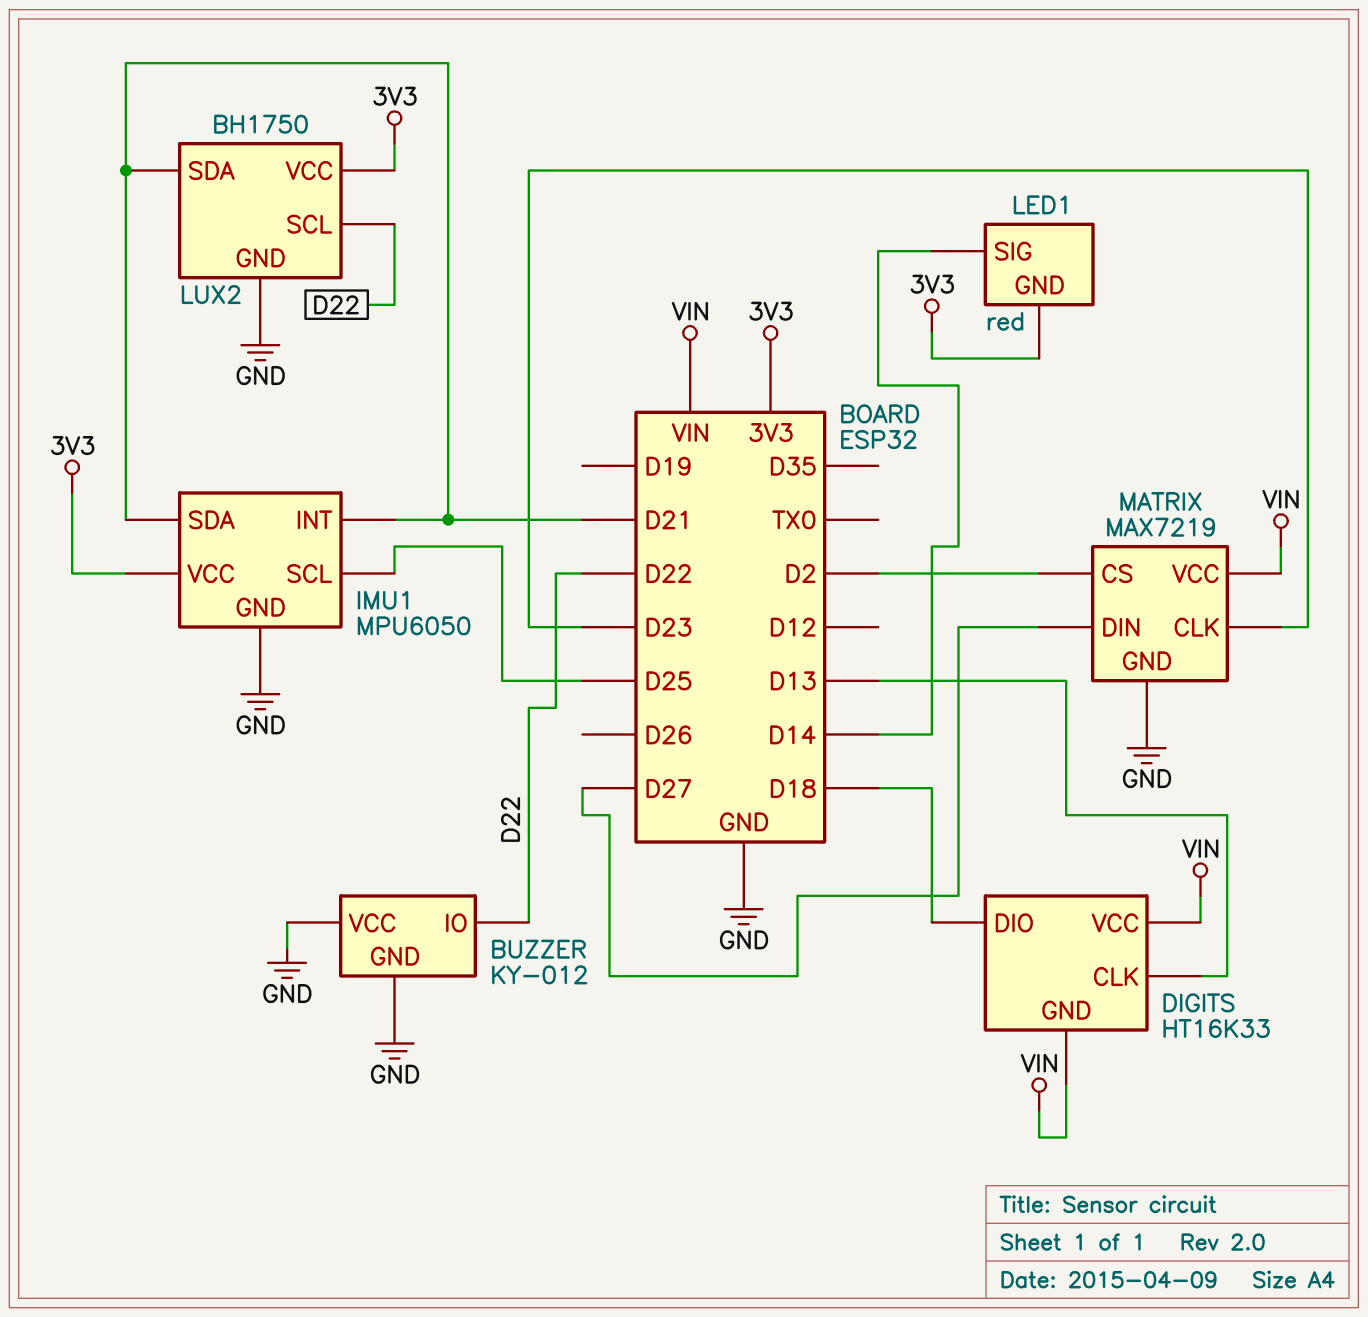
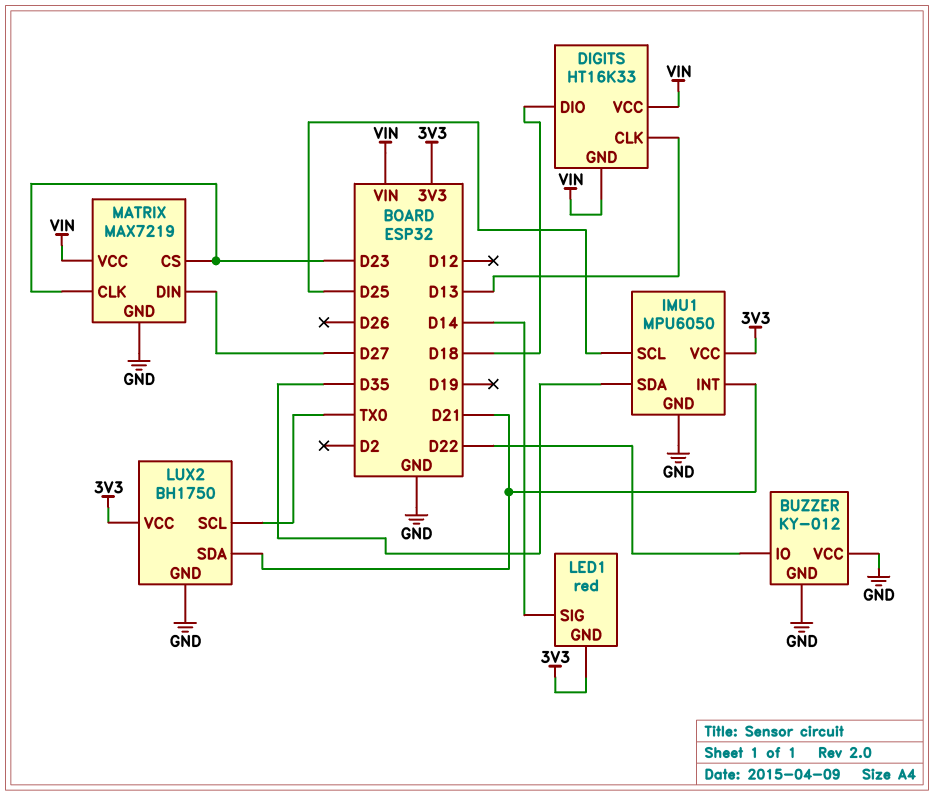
IMU1 pin SDA: D21 -> D35
LUX2 pin SCL: D22 -> TX0
MATRIX pin CS: D2 -> D23

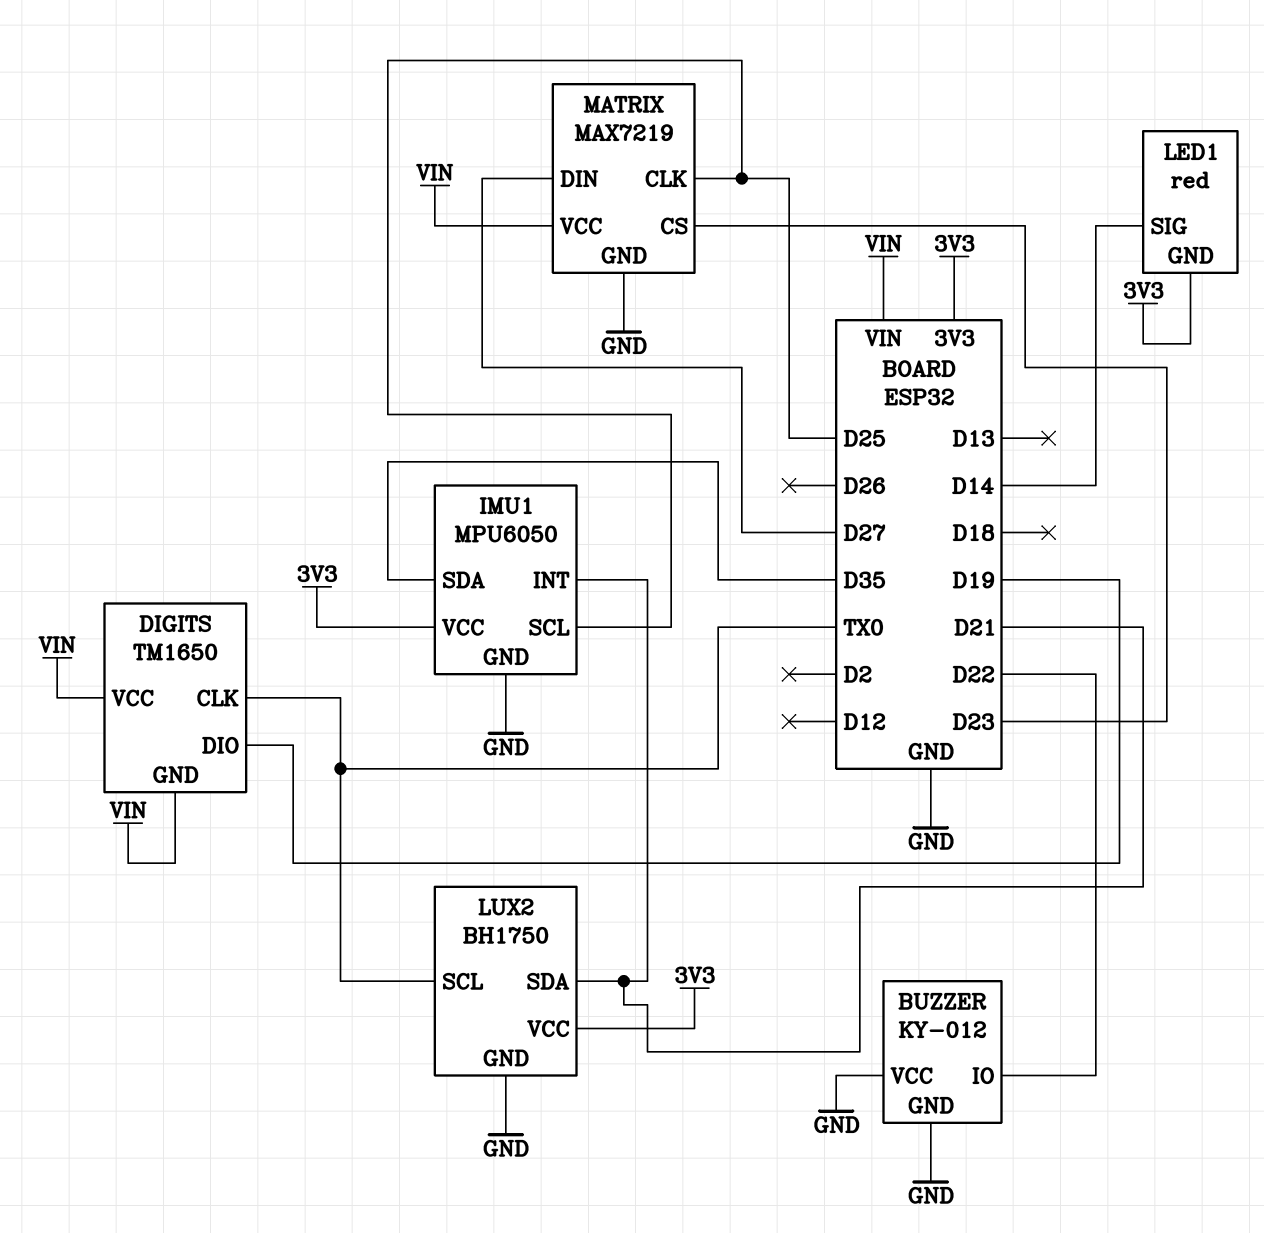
DIGITS: HT16K33 -> TM1650
DIGITS pin CLK: D13 -> TX0
DIGITS pin DIO: D18 -> D19
MATRIX pin CLK: D23 -> D25

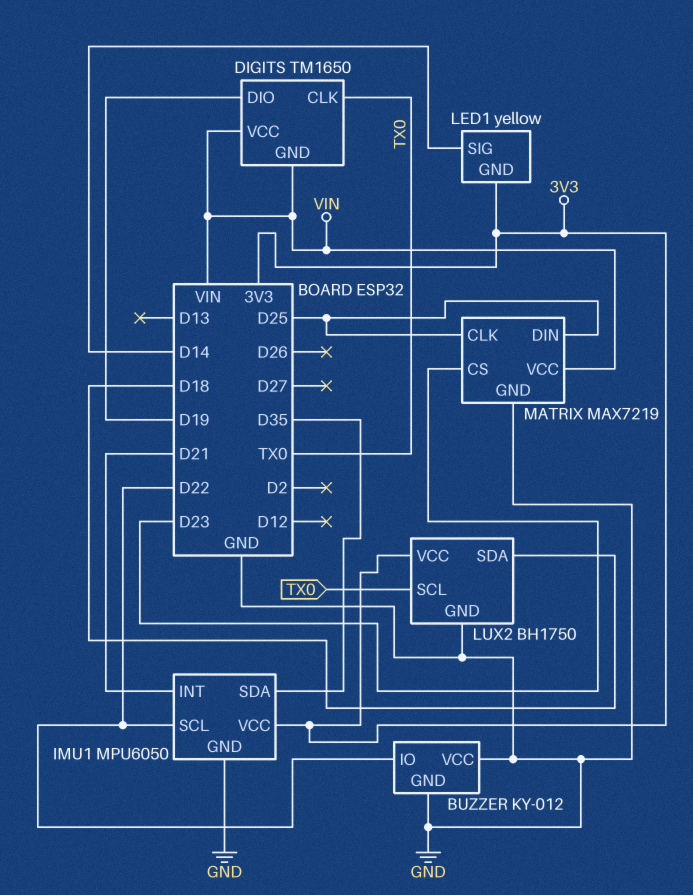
IMU1 pin SCL: D25 -> D22
LED1: red -> yellow
LUX2 pin SDA: D21 -> D18
MATRIX pin DIN: D27 -> D25

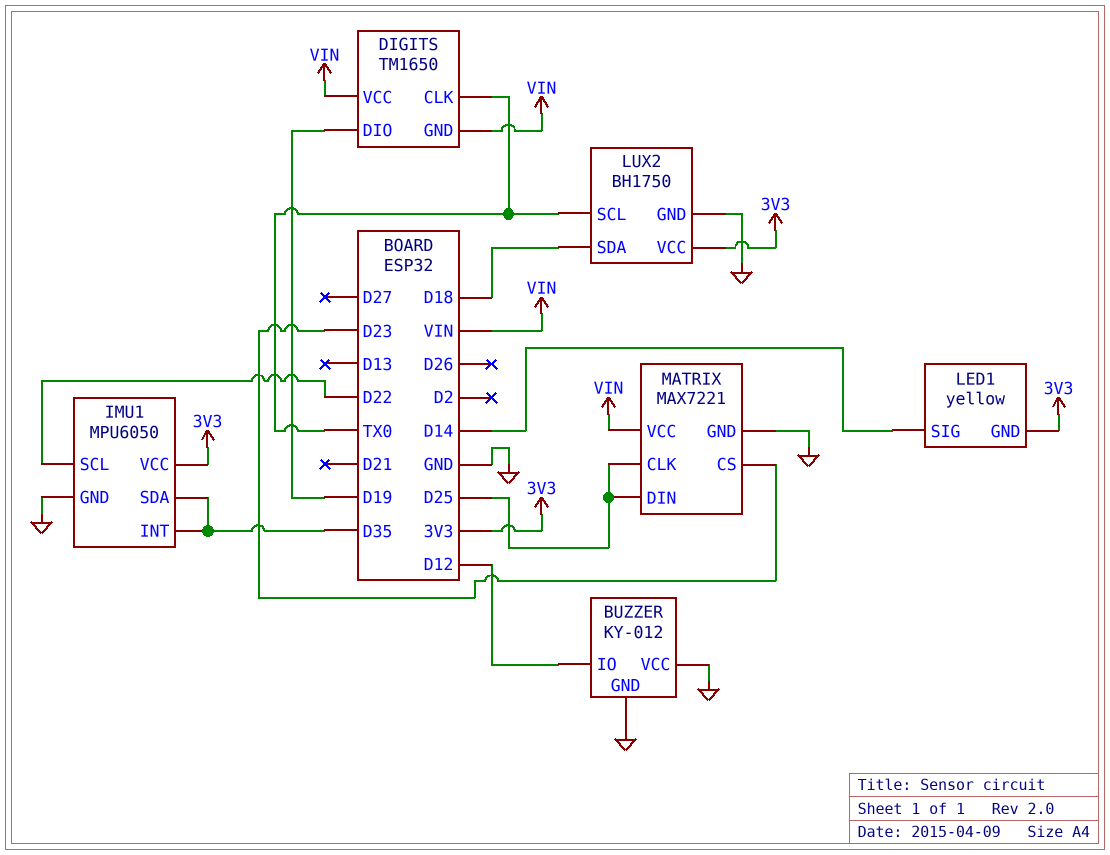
BUZZER pin IO: D22 -> D12
IMU1 pin INT: D21 -> D35
MATRIX: MAX7219 -> MAX7221

